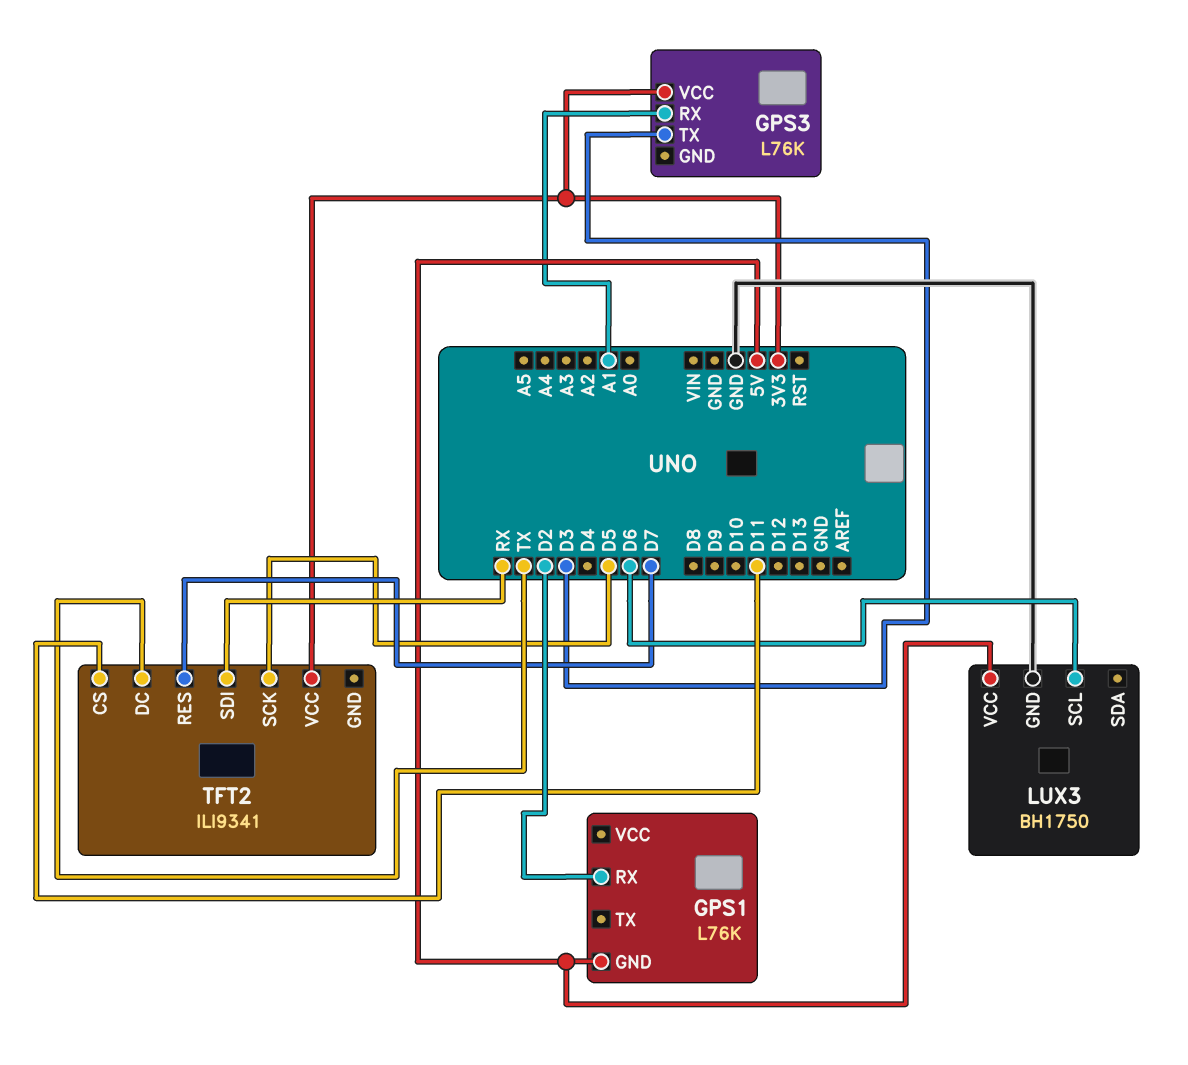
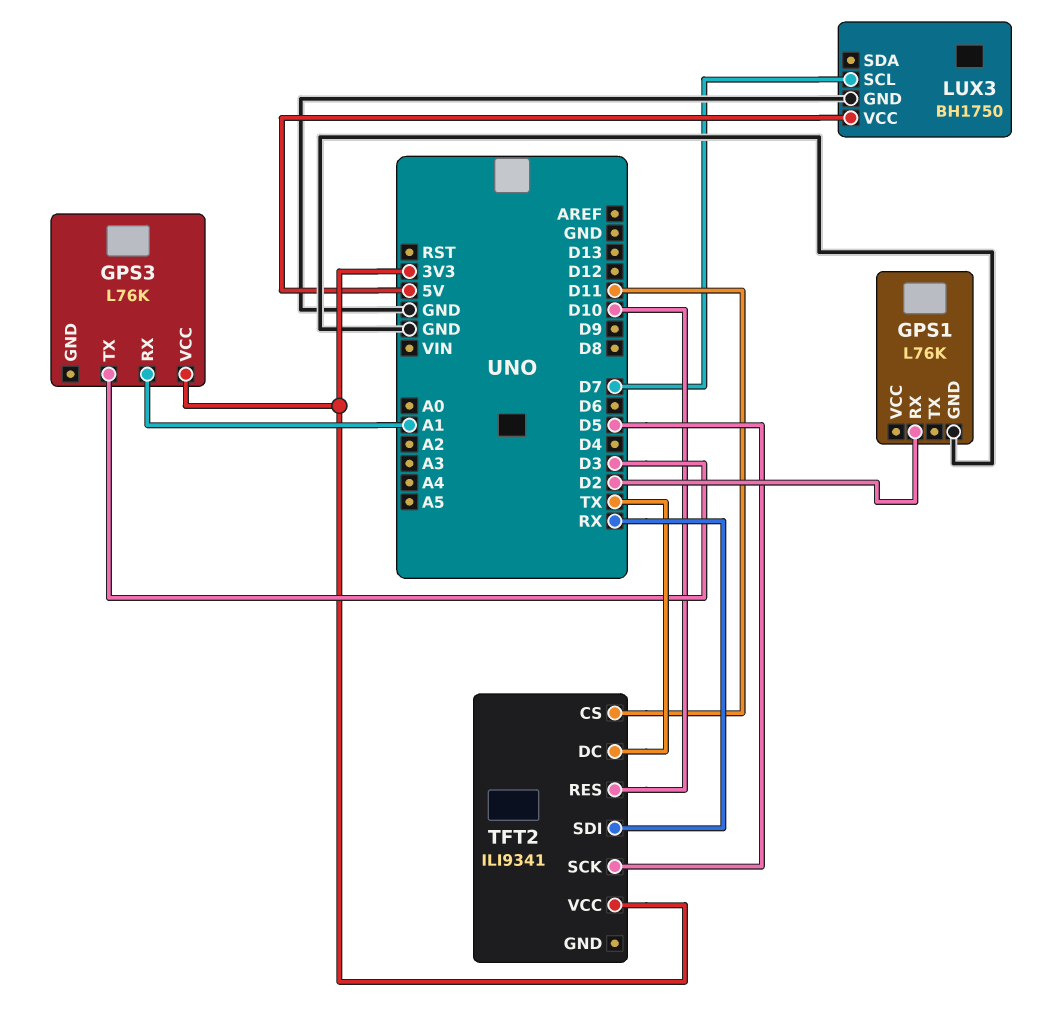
GPS1 pin GND: 5V -> GND
LUX3 pin SCL: D6 -> D7
TFT2 pin RES: D7 -> D10

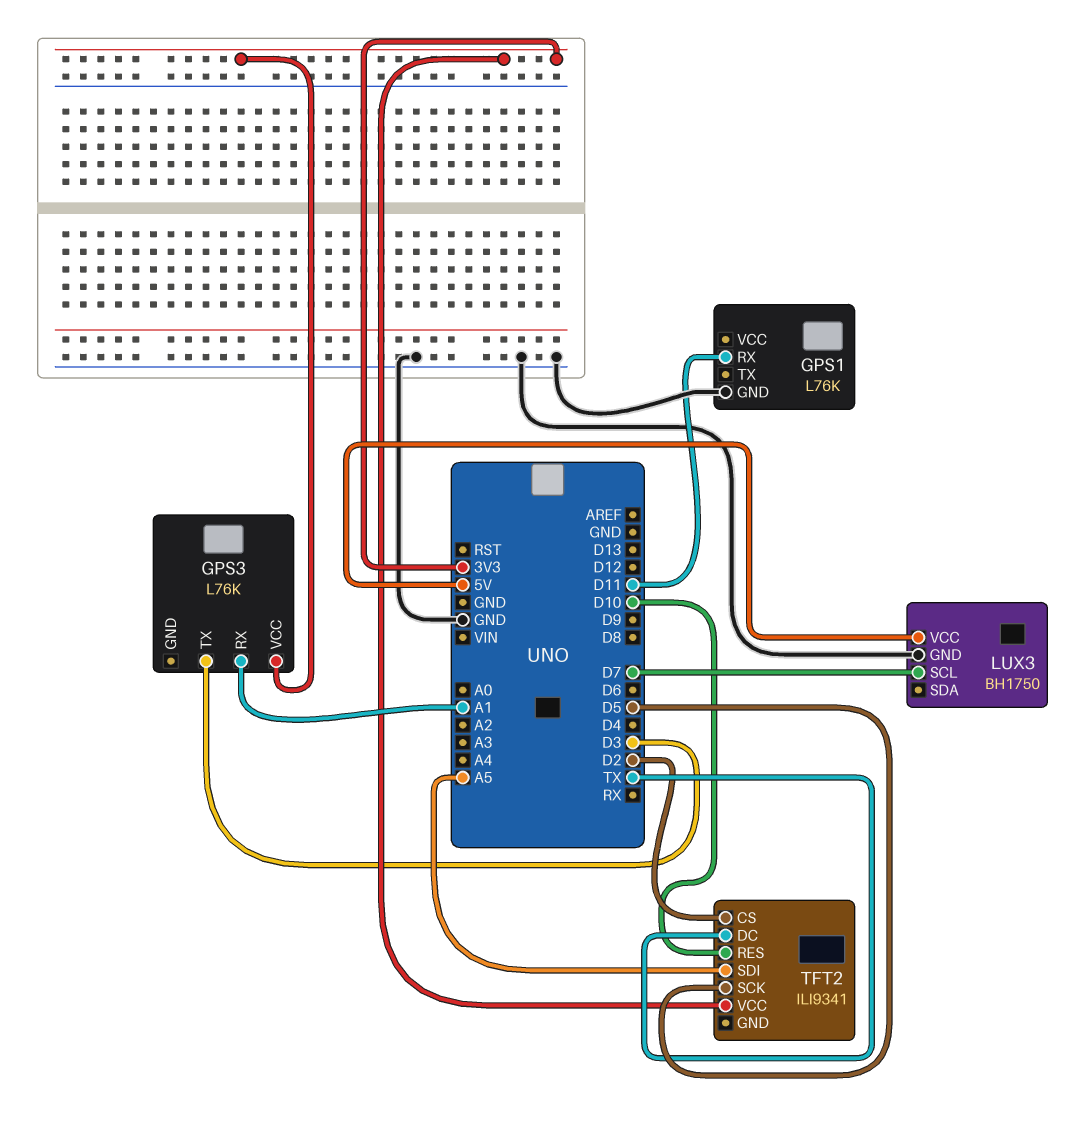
GPS1 pin RX: D2 -> D11
TFT2 pin CS: D11 -> D2
TFT2 pin SDI: RX -> A5

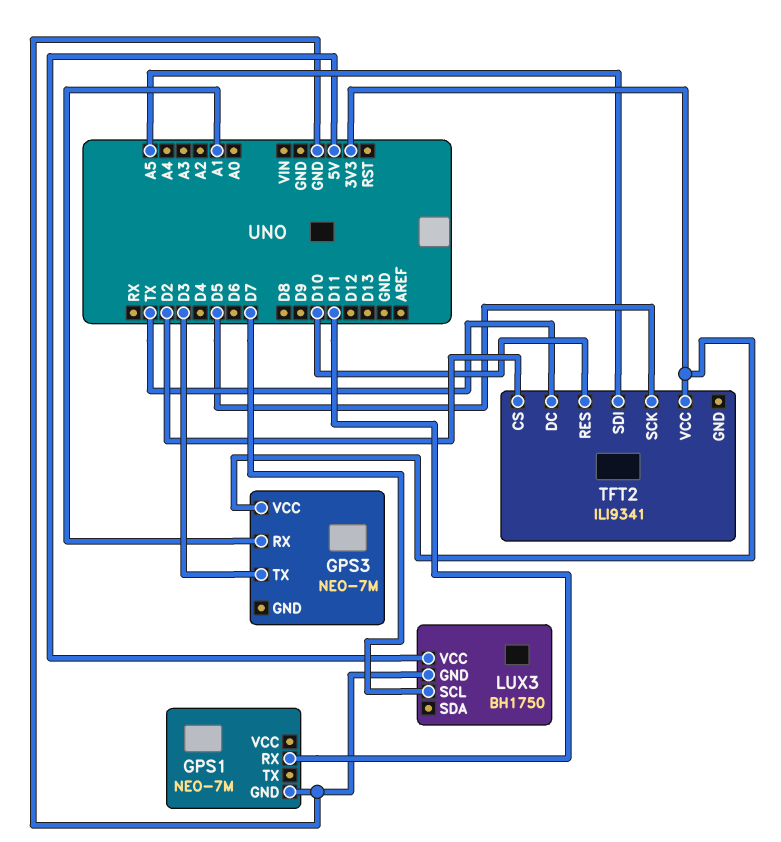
GPS1: L76K -> NEO-7M
GPS3: L76K -> NEO-7M

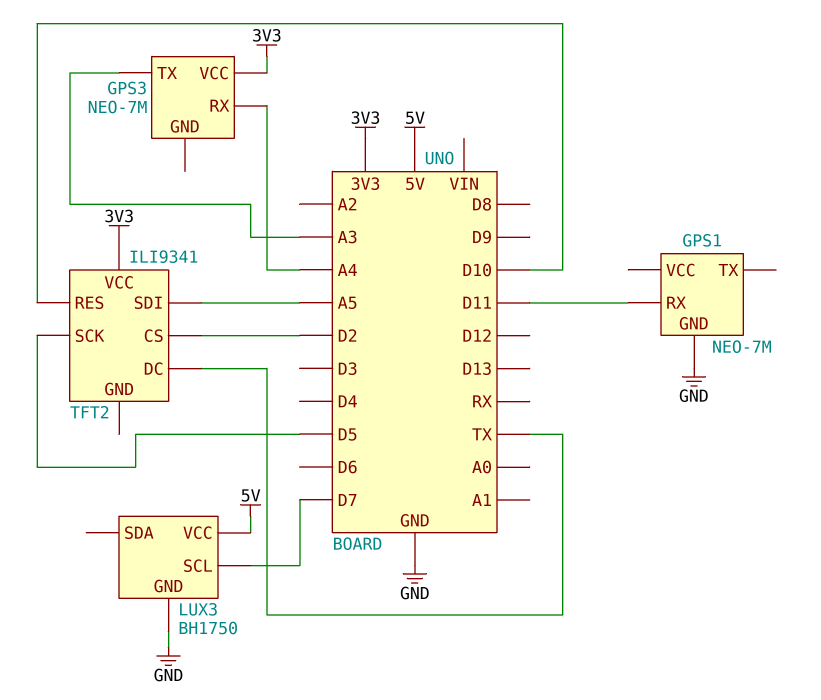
GPS3 pin RX: A1 -> A4
GPS3 pin TX: D3 -> A3

